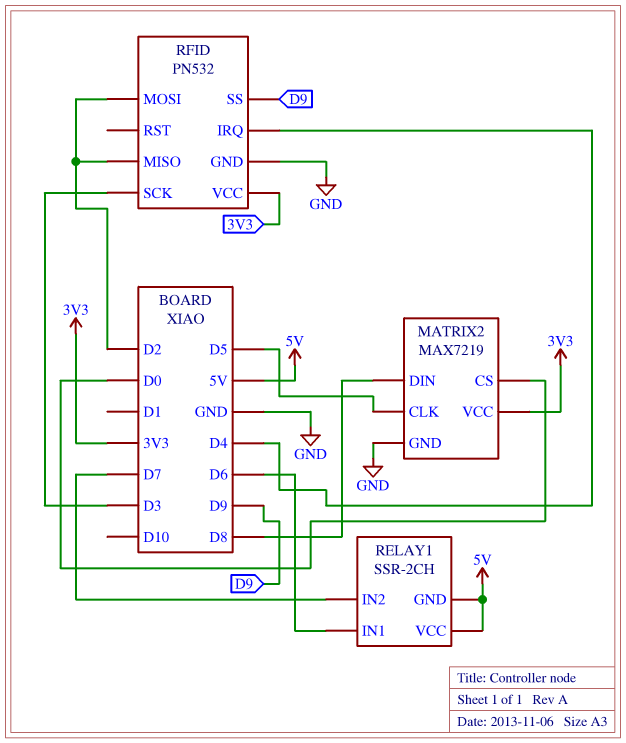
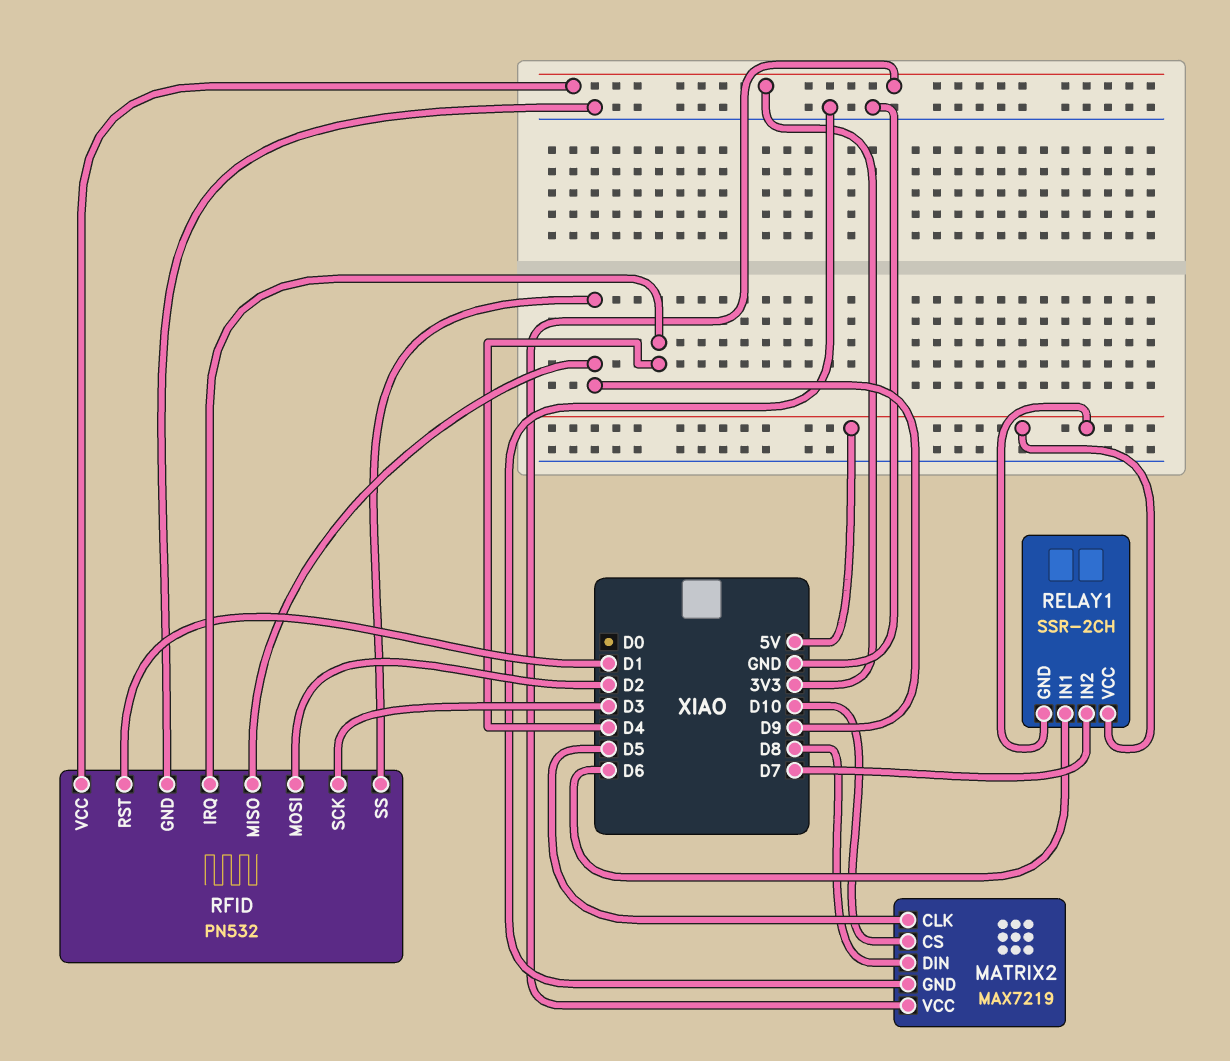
MATRIX2 pin CS: D0 -> D10
RFID pin MISO: D2 -> D9
RFID pin RST: none -> D1

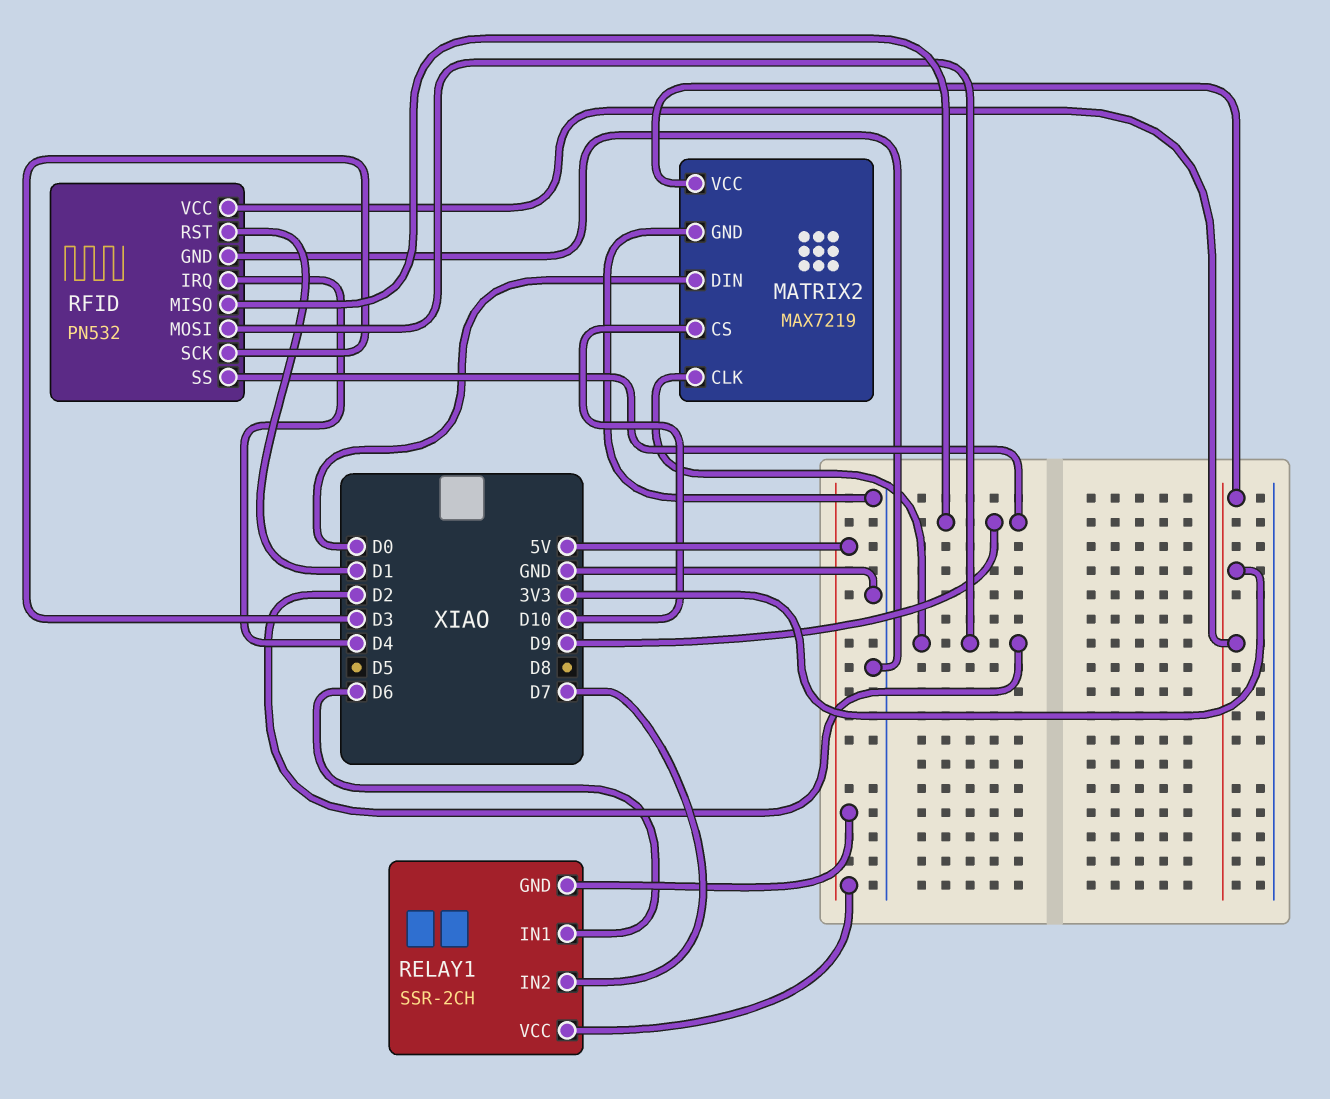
MATRIX2 pin CLK: D5 -> D2
MATRIX2 pin DIN: D8 -> D0

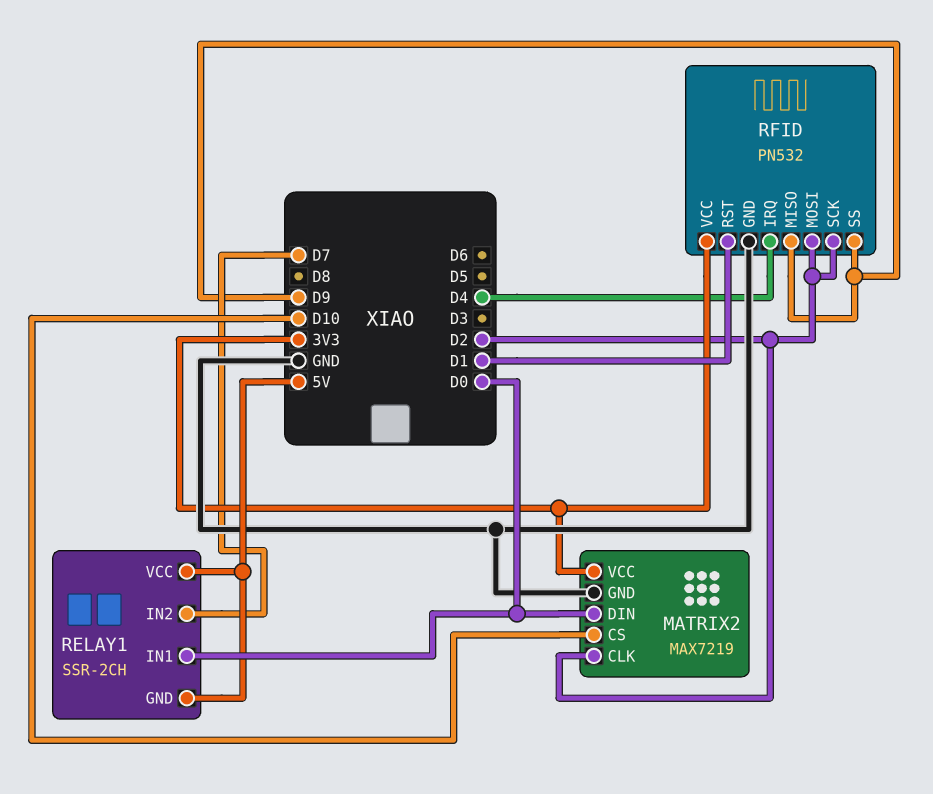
RELAY1 pin IN1: D6 -> D0
RFID pin SCK: D3 -> D2

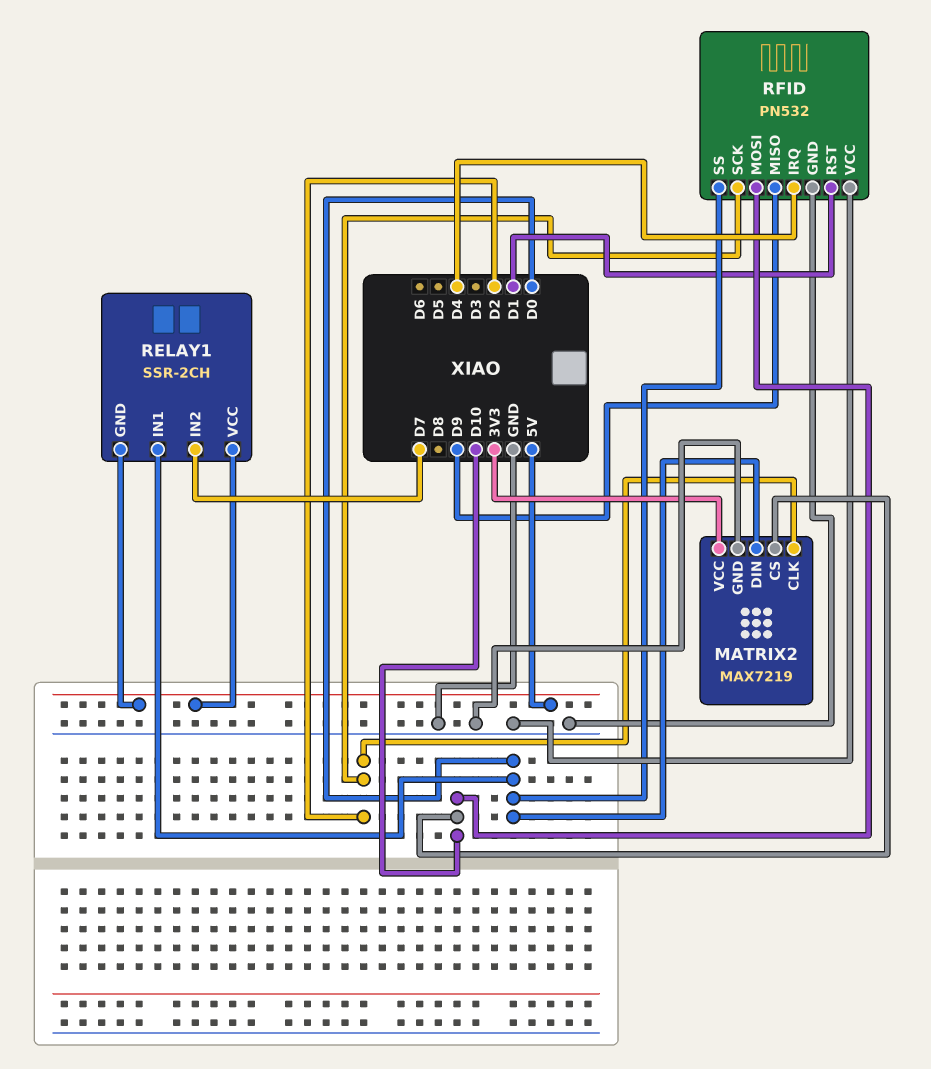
RFID pin MOSI: D2 -> D10
RFID pin SS: D9 -> D0
RFID pin VCC: 3V3 -> GND

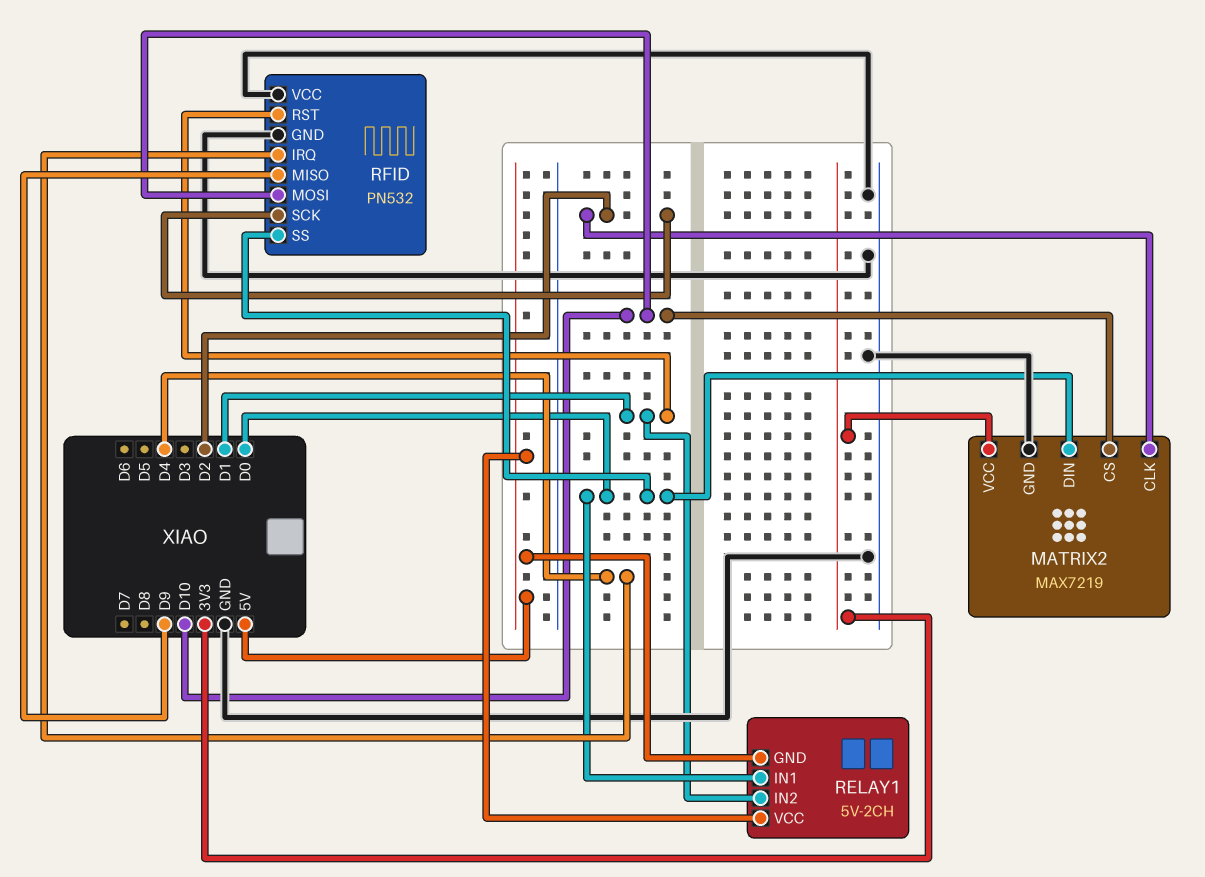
RELAY1: SSR-2CH -> 5V-2CH
RELAY1 pin IN2: D7 -> D1

